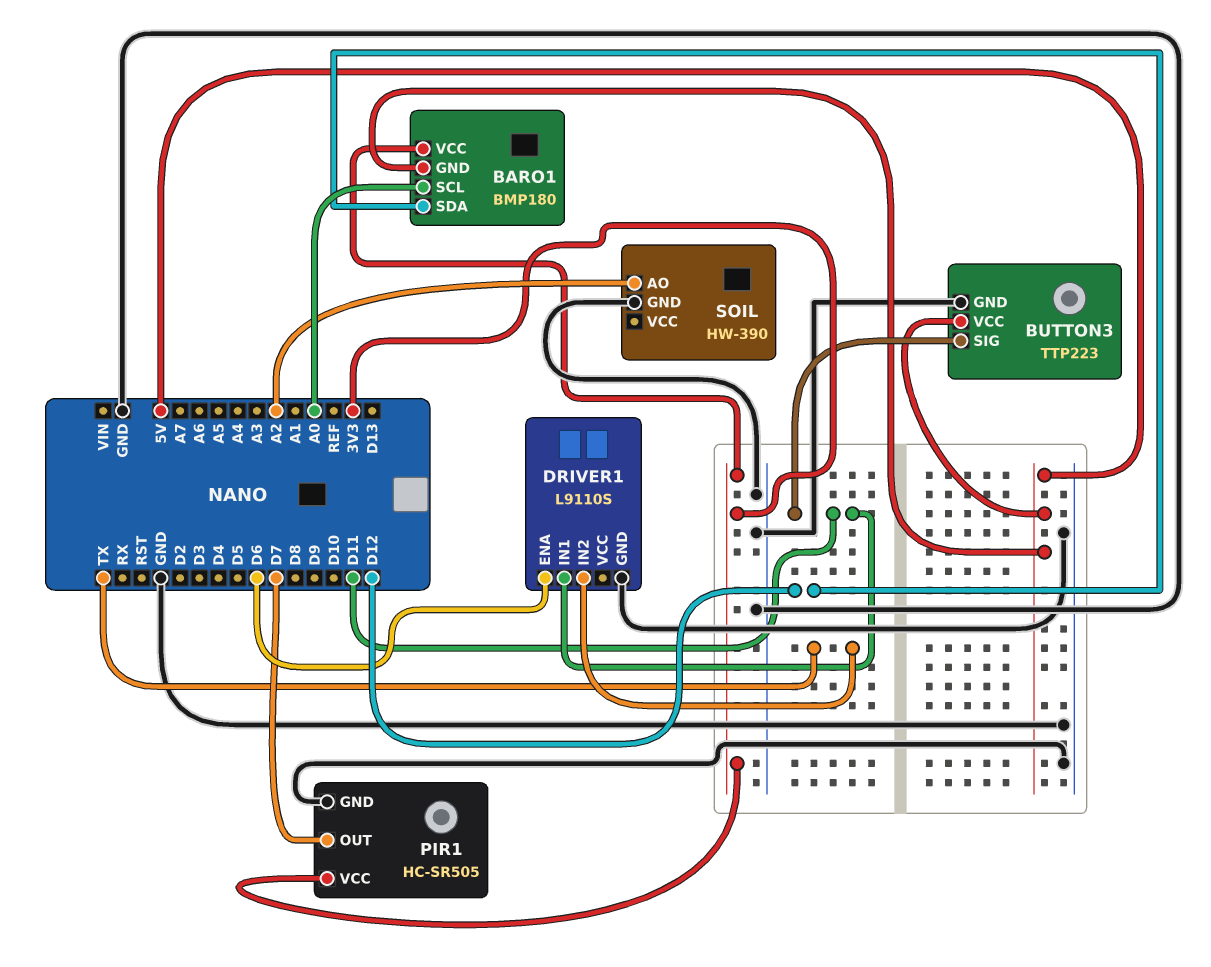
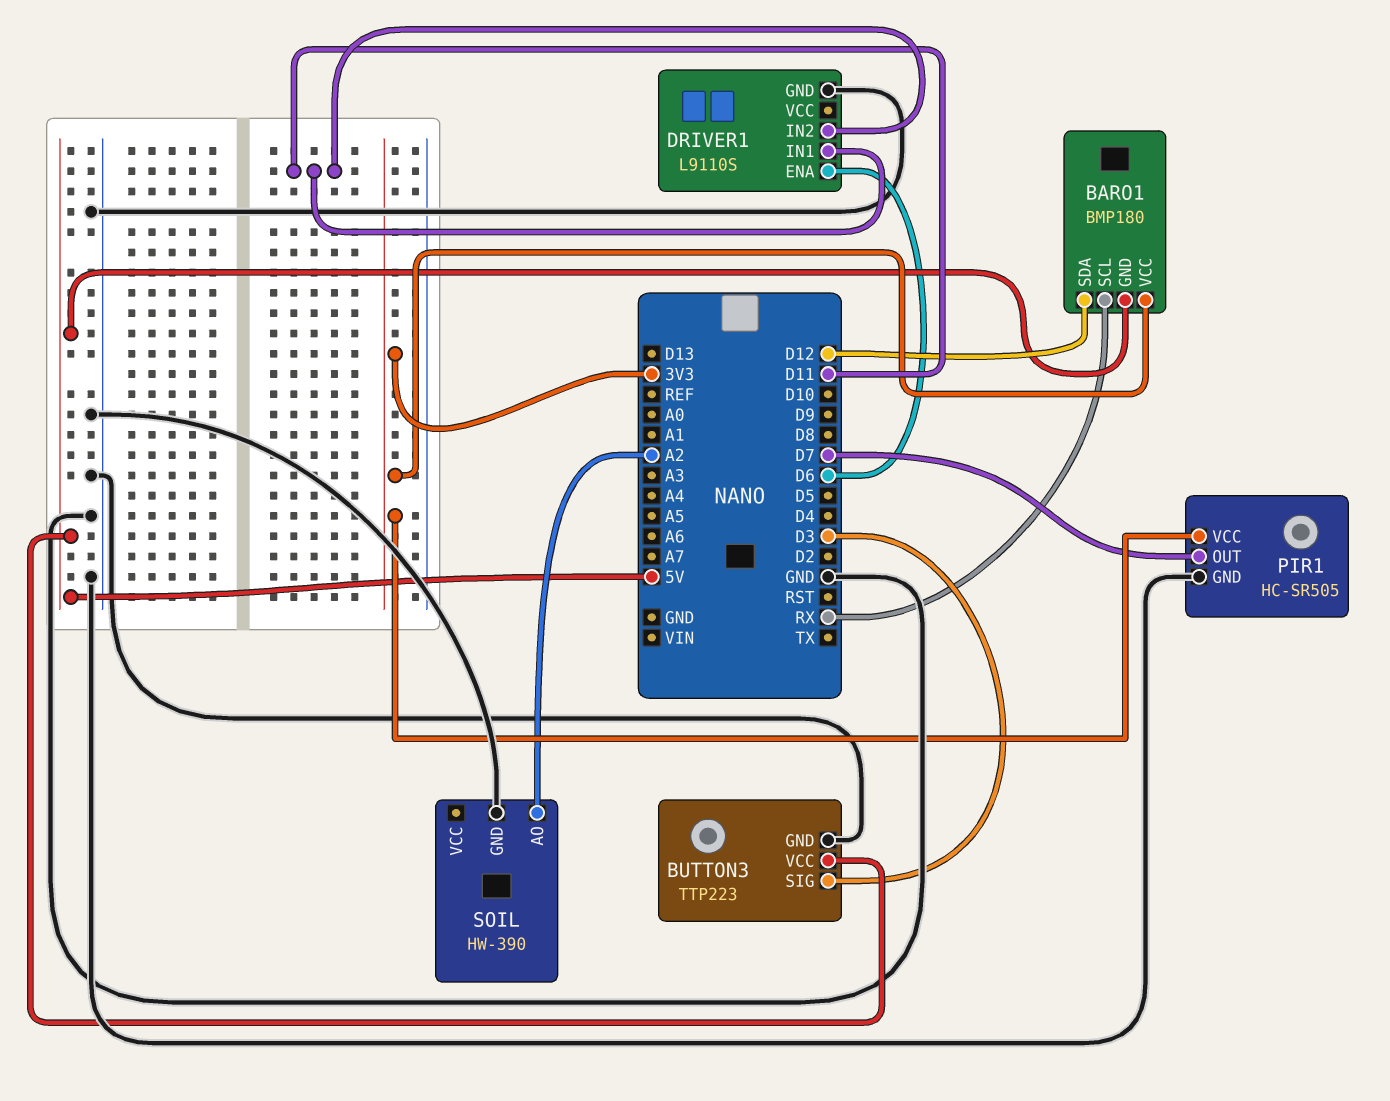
BARO1 pin SCL: A0 -> RX
BUTTON3 pin SIG: D11 -> D3
DRIVER1 pin IN2: TX -> D11

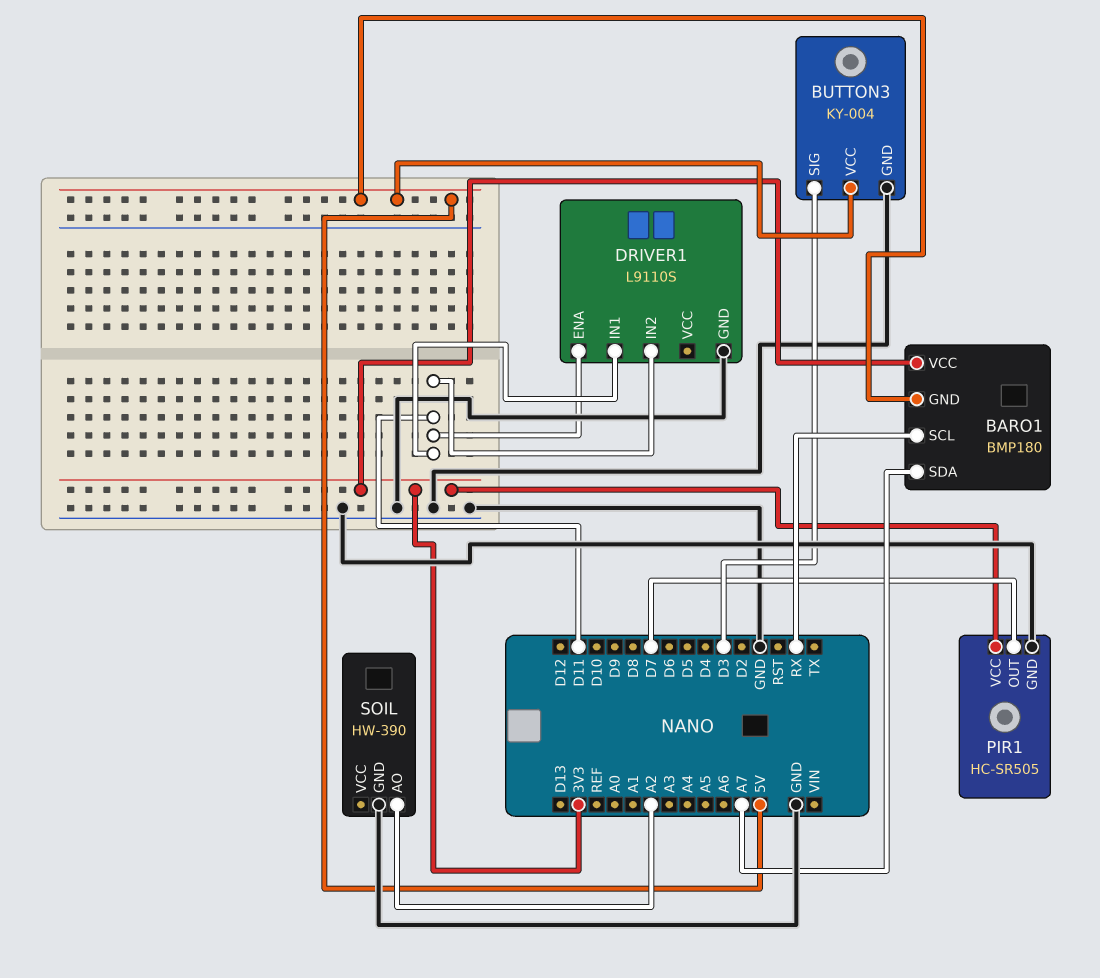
BARO1 pin SDA: D12 -> A7
BUTTON3: TTP223 -> KY-004
DRIVER1 pin ENA: D6 -> D11

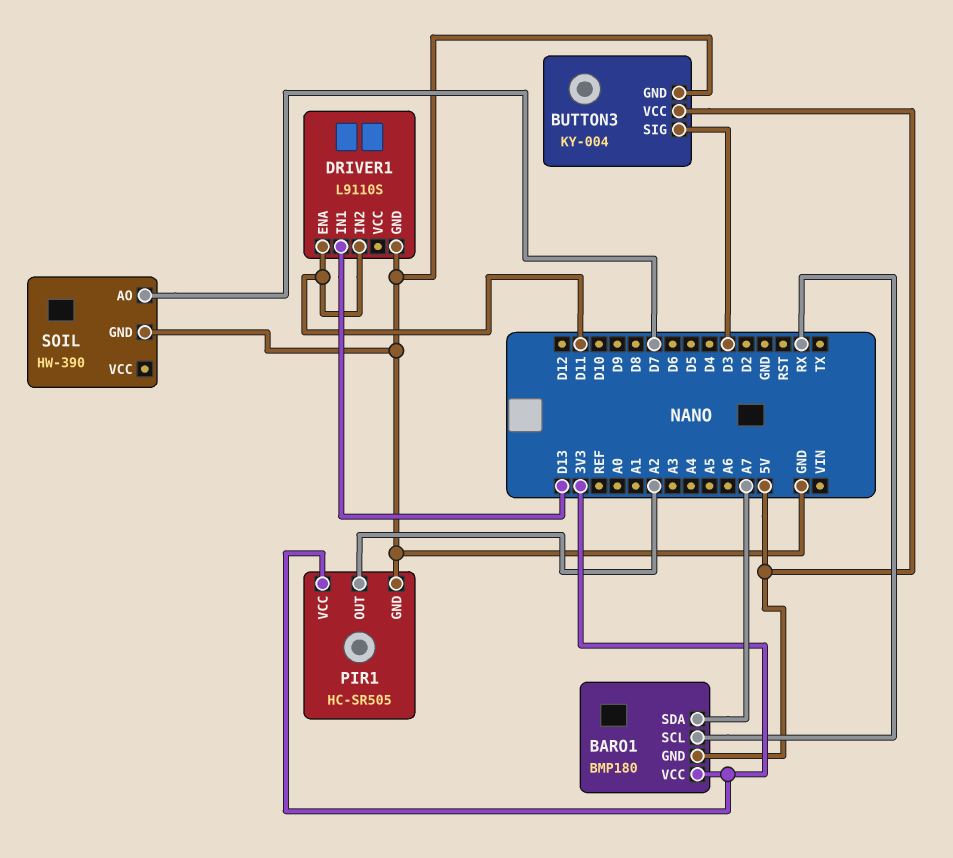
DRIVER1 pin IN1: D11 -> D13
PIR1 pin OUT: D7 -> A2
SOIL pin AO: A2 -> D7

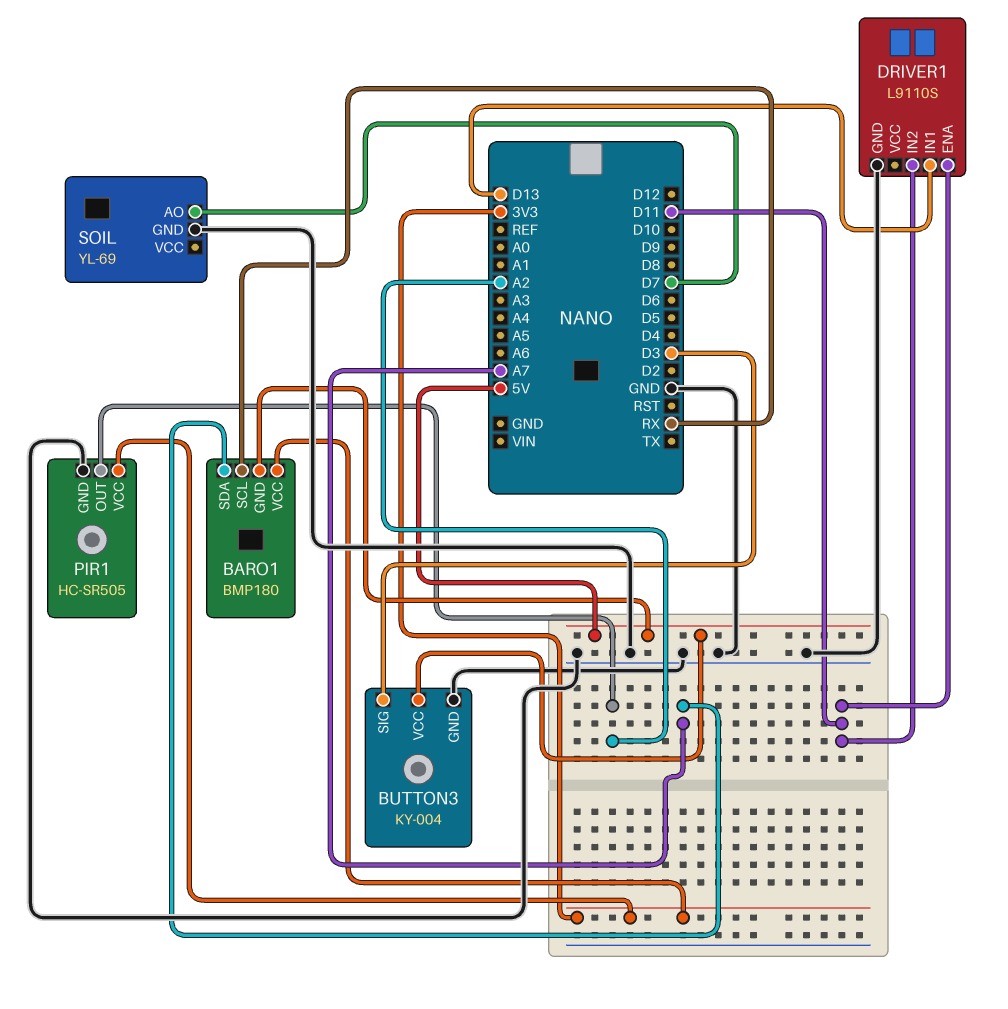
SOIL: HW-390 -> YL-69

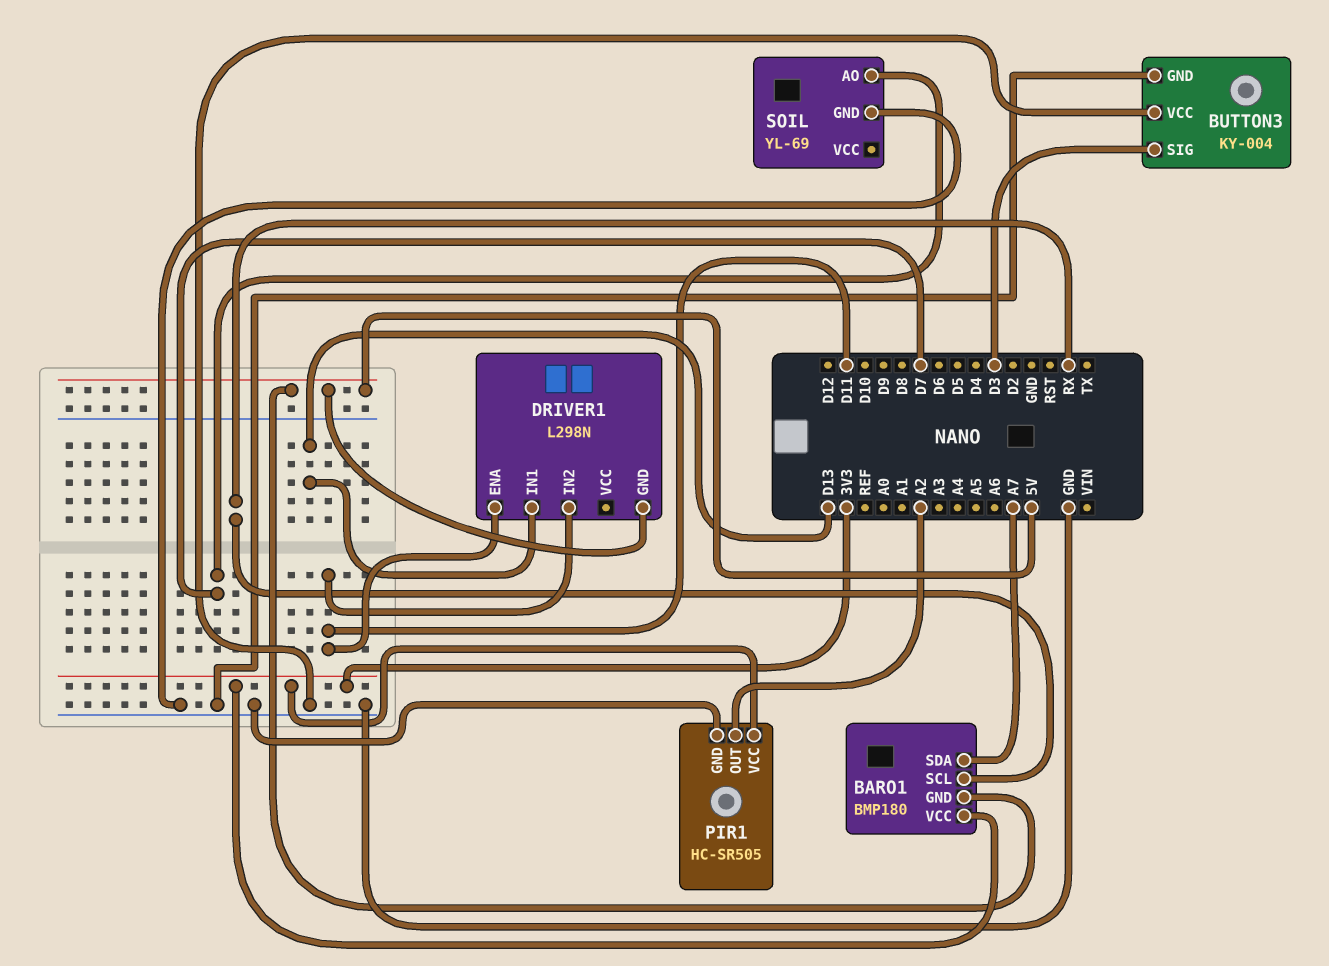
BUTTON3 pin VCC: 5V -> GND
DRIVER1: L9110S -> L298N
DRIVER1 pin GND: GND -> 5V

